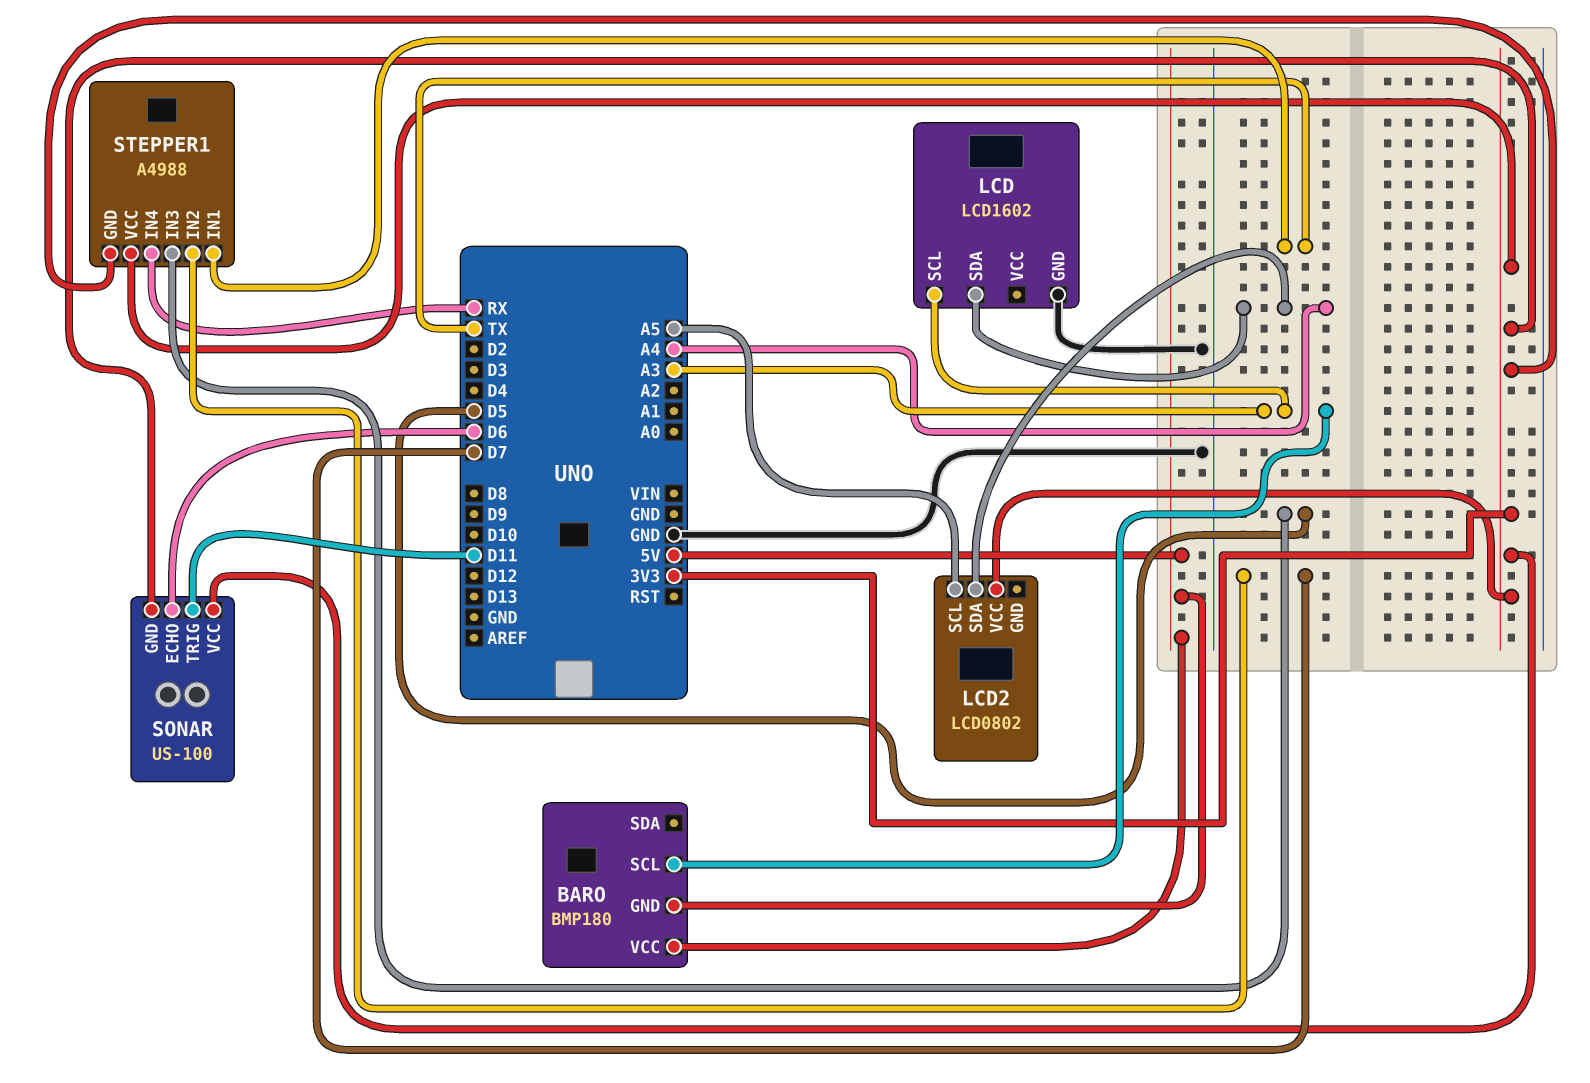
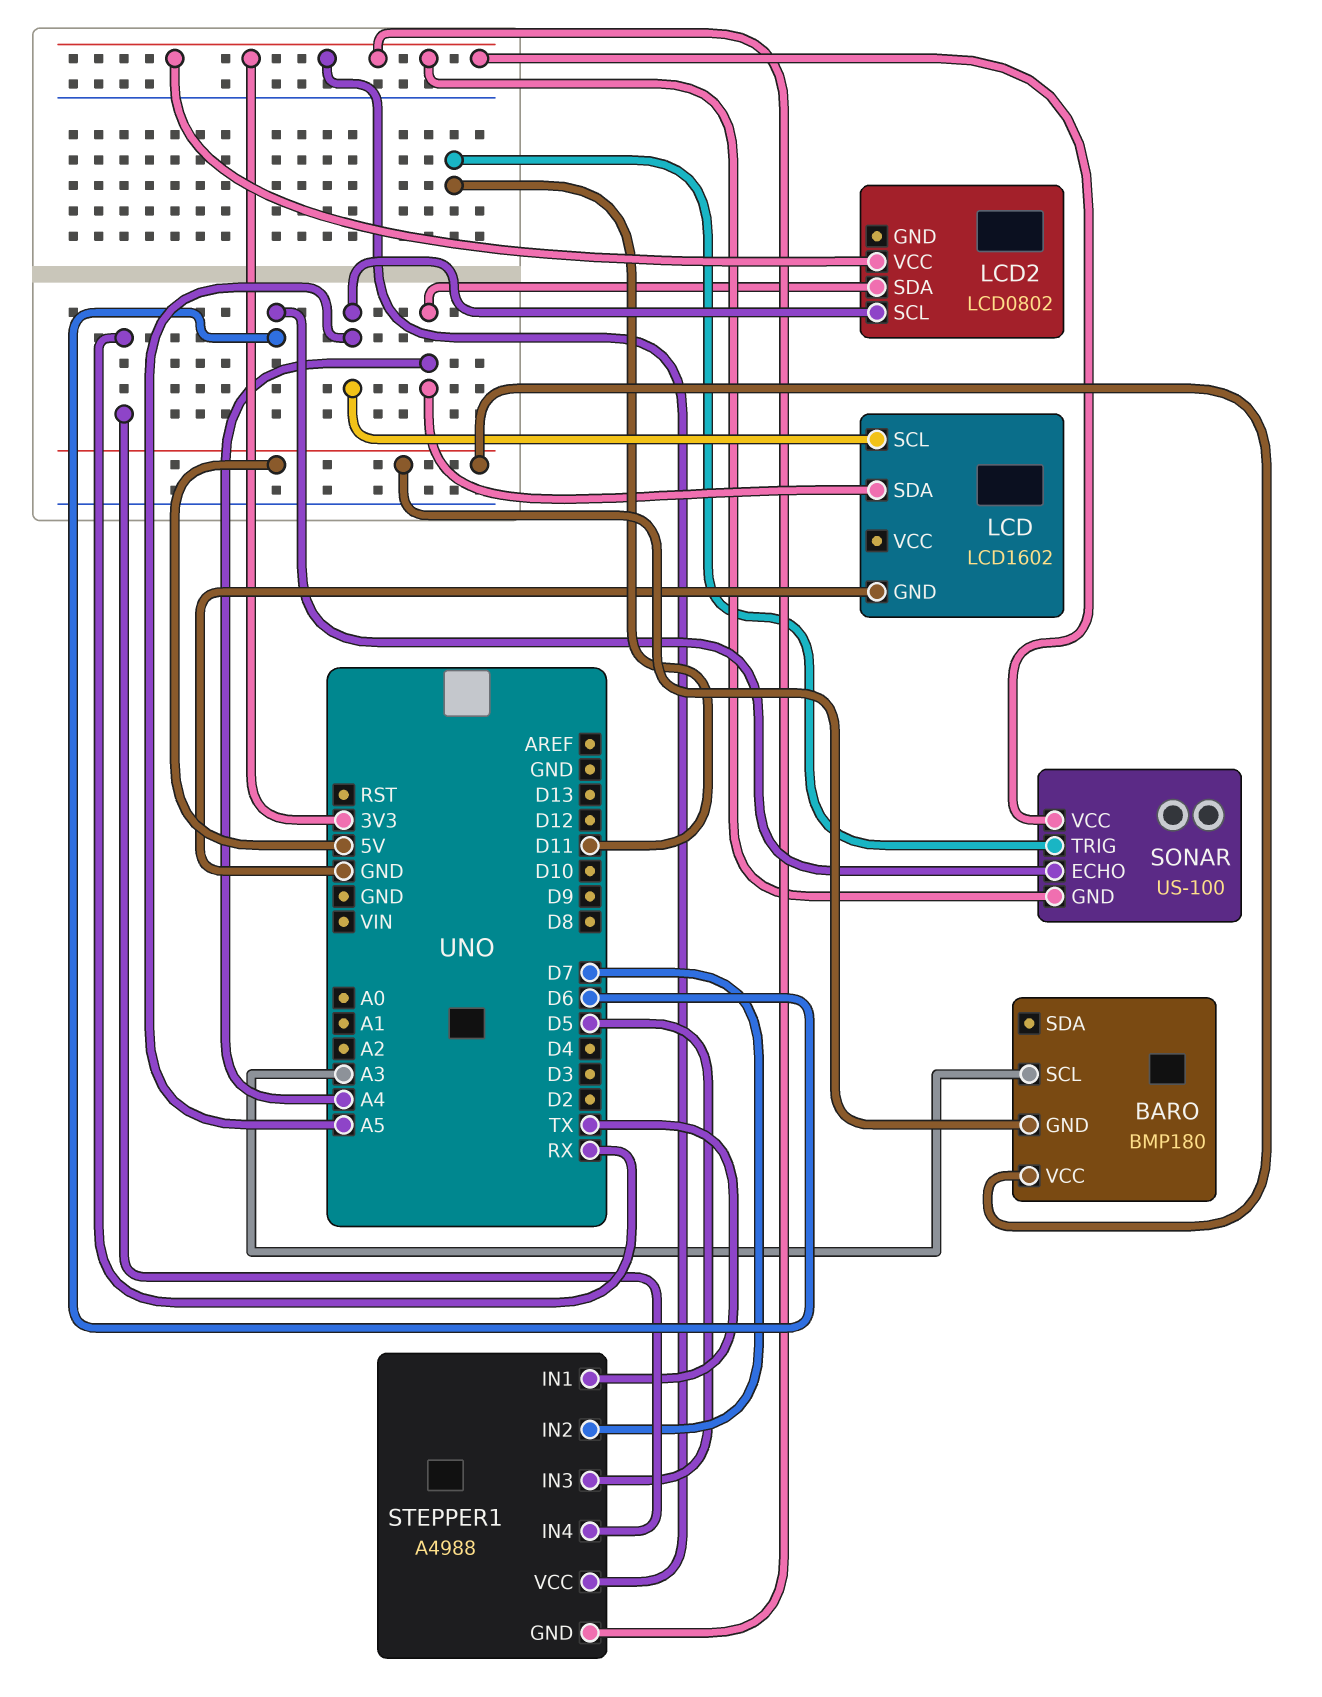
LCD pin SCL: A3 -> A5

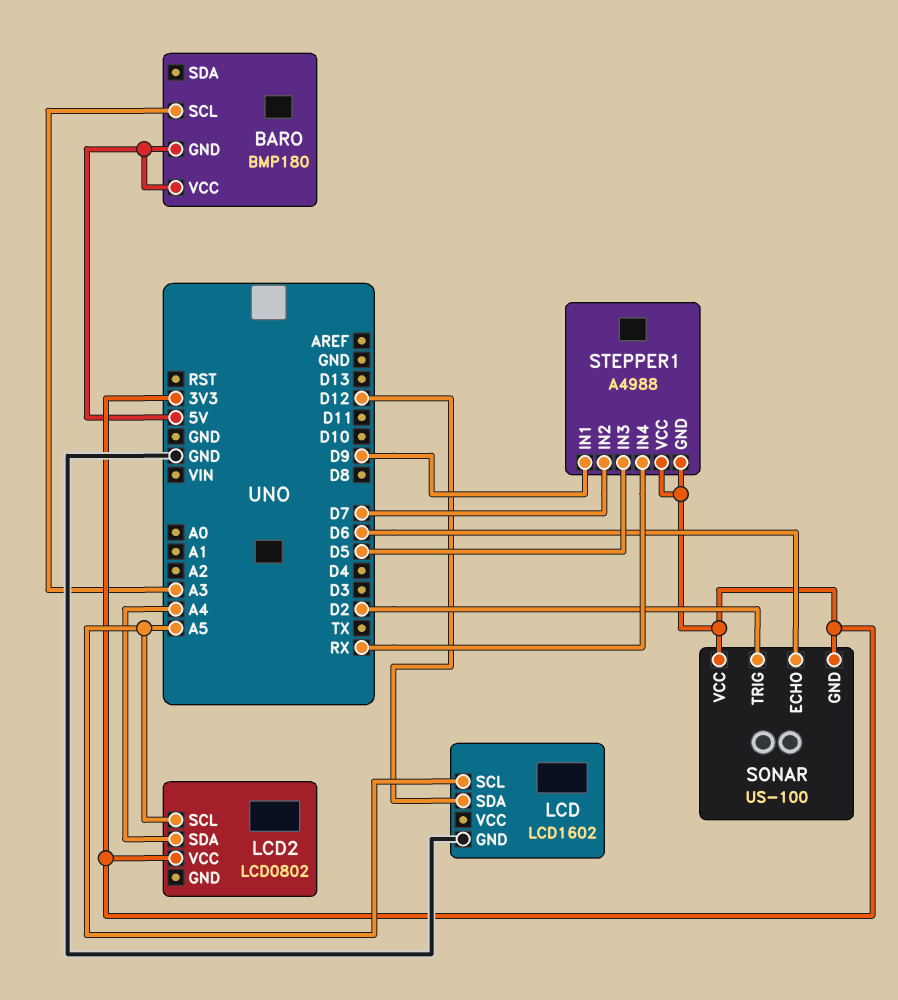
LCD pin SDA: A4 -> D12
SONAR pin TRIG: D11 -> D2
STEPPER1 pin IN1: TX -> D9

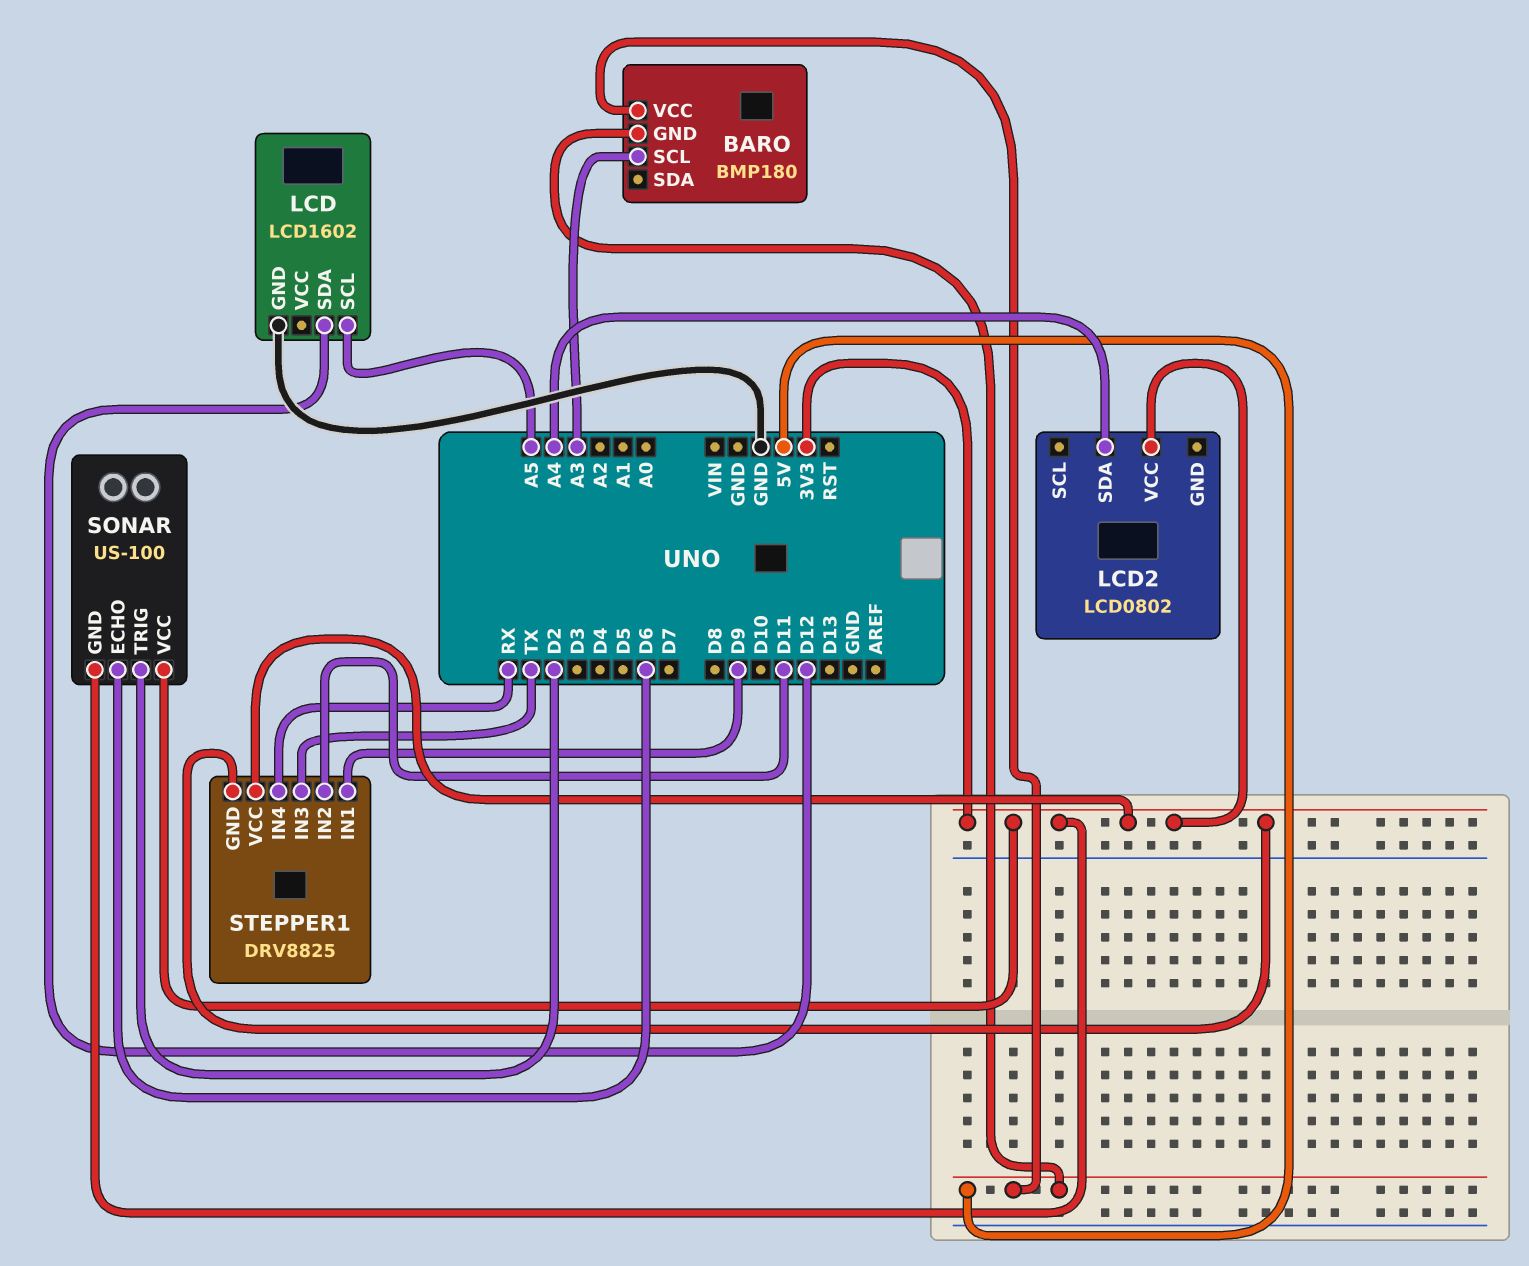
LCD2 pin SCL: A5 -> none
STEPPER1: A4988 -> DRV8825
STEPPER1 pin IN2: D7 -> D11
STEPPER1 pin IN3: D5 -> TX

